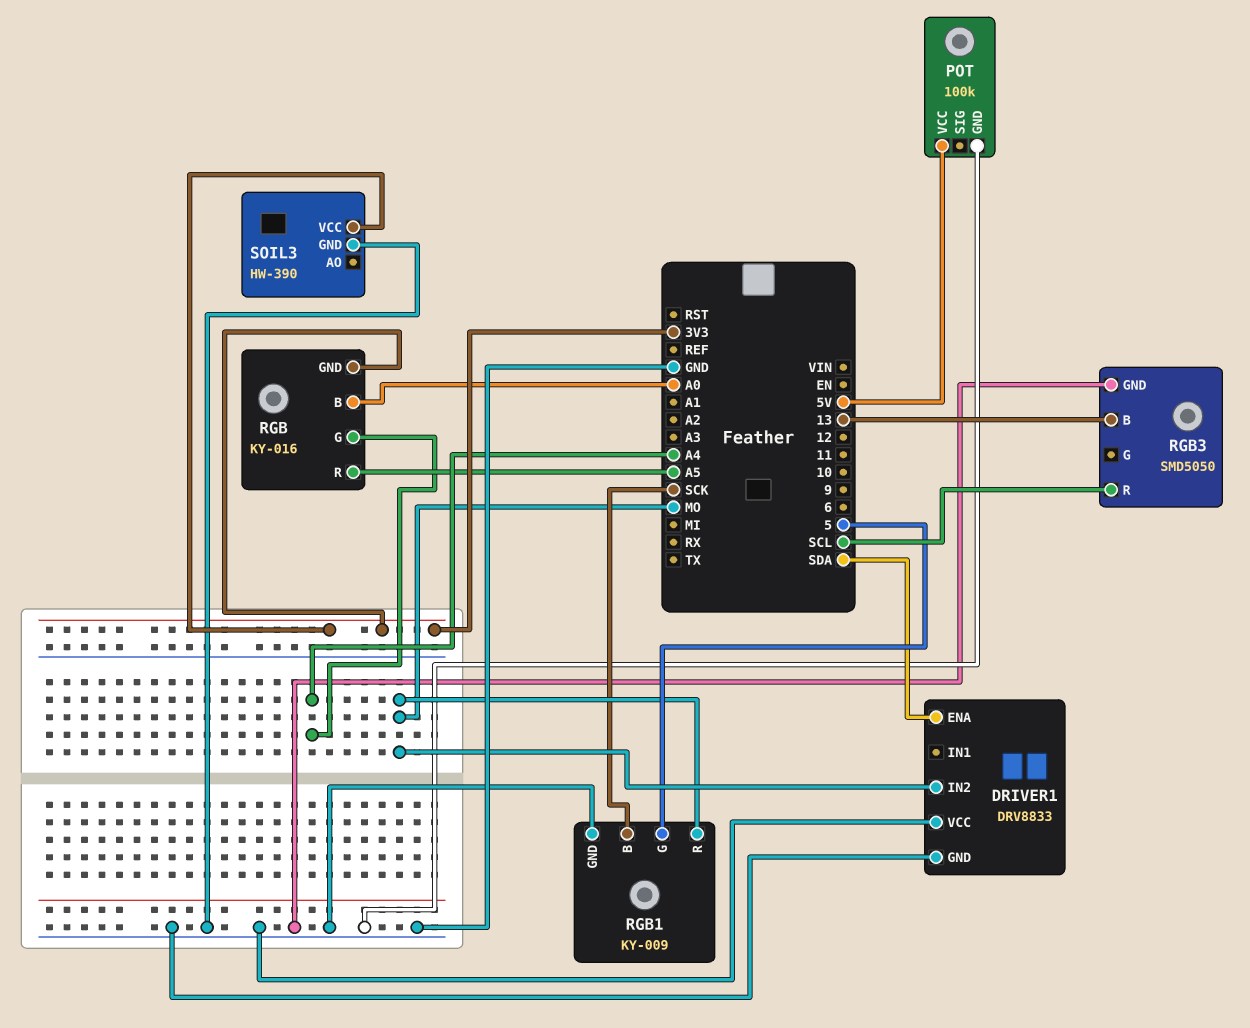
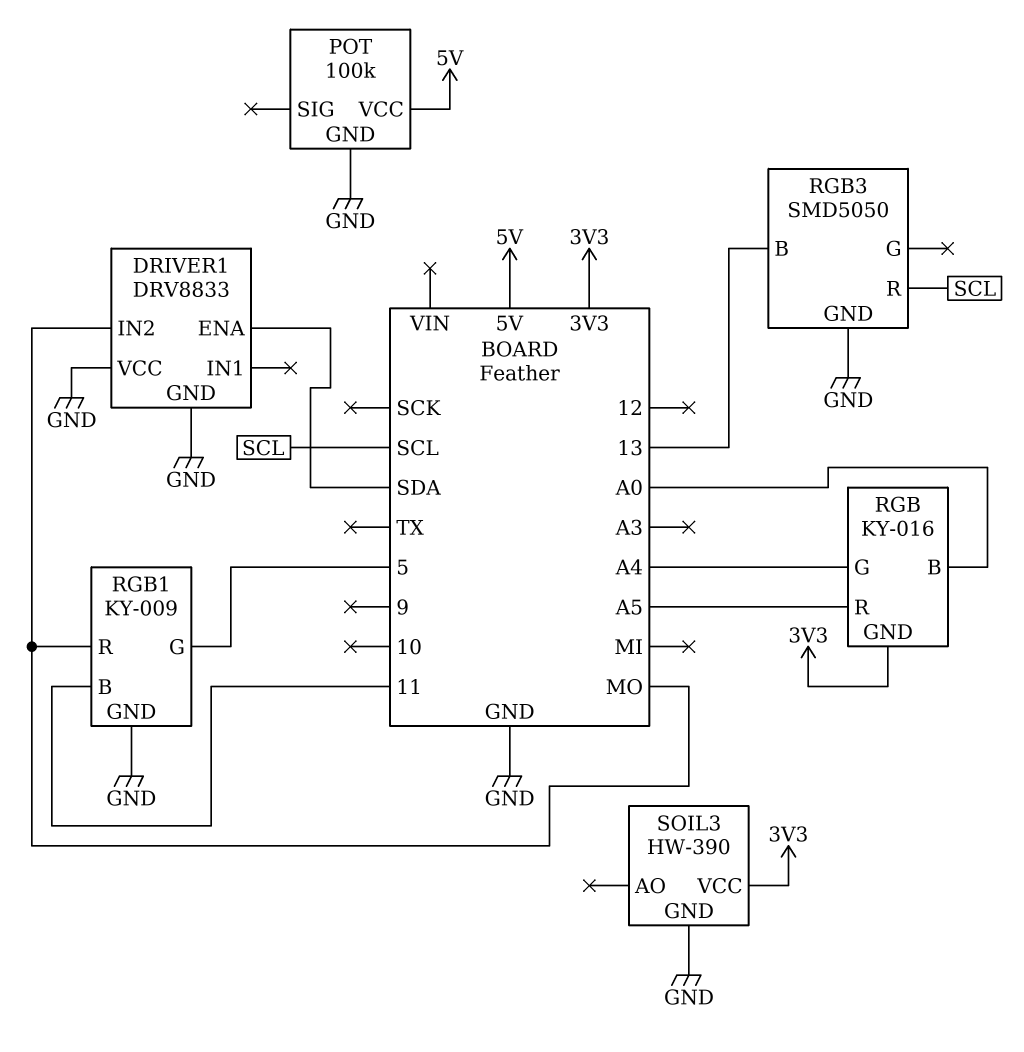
RGB1 pin B: SCK -> 11

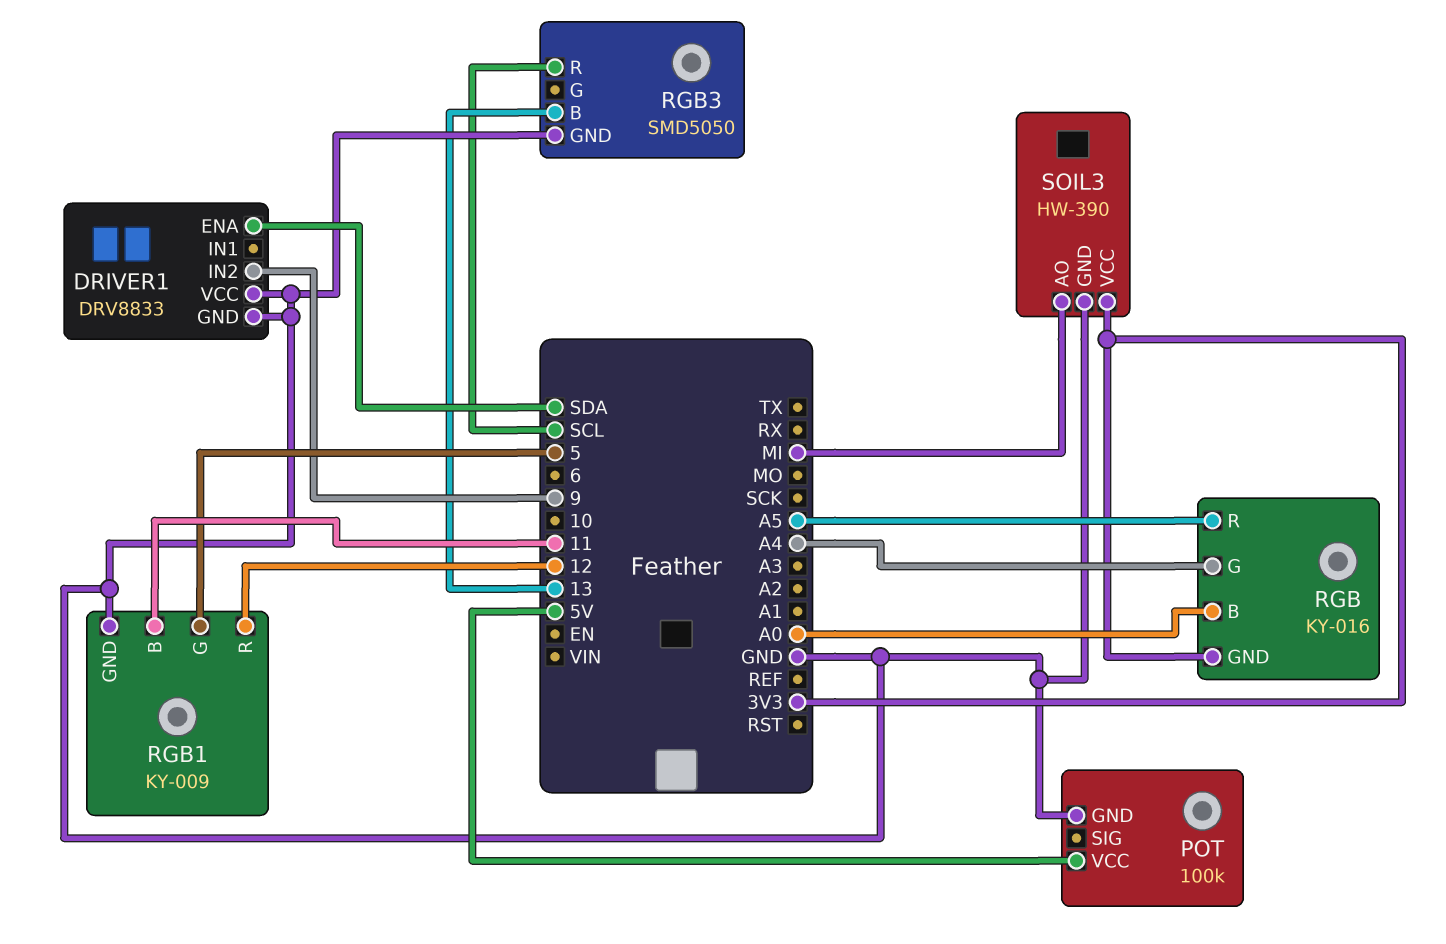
DRIVER1 pin IN2: MO -> 9
RGB1 pin R: MO -> 12
SOIL3 pin AO: none -> MI

